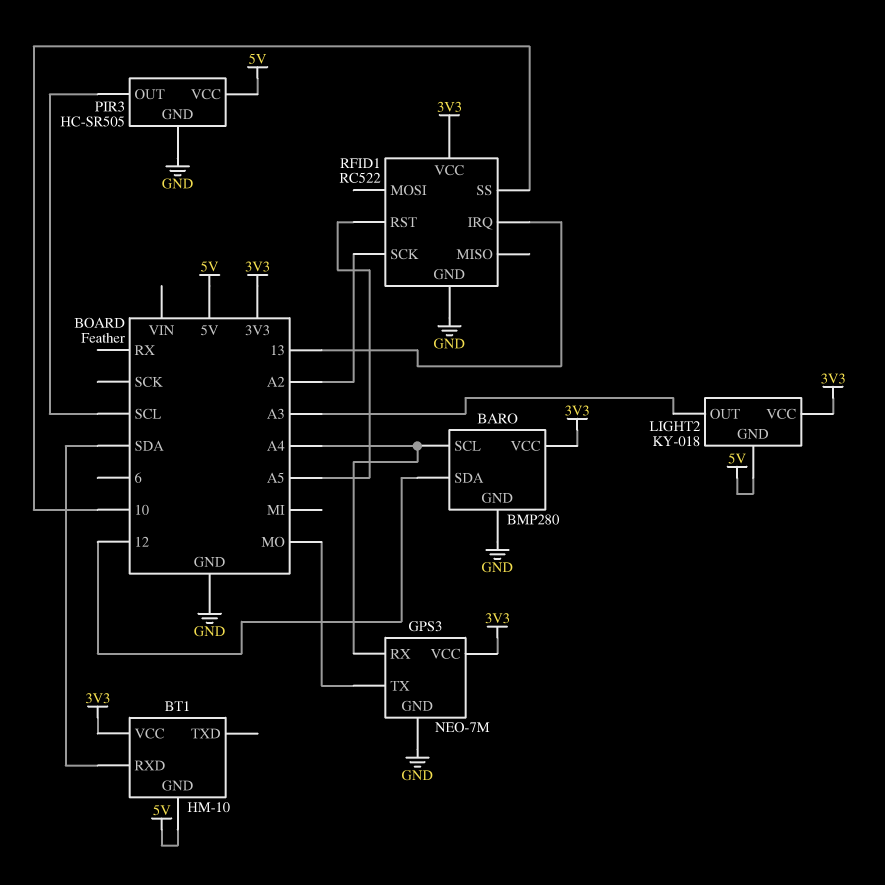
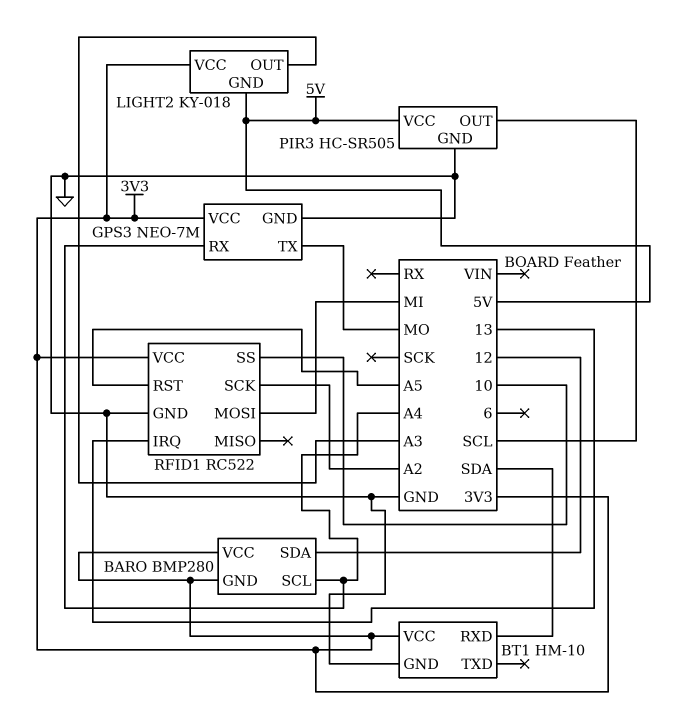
BARO pin GND: GND -> 3V3
BT1 pin GND: 5V -> GND
RFID1 pin MOSI: none -> MI

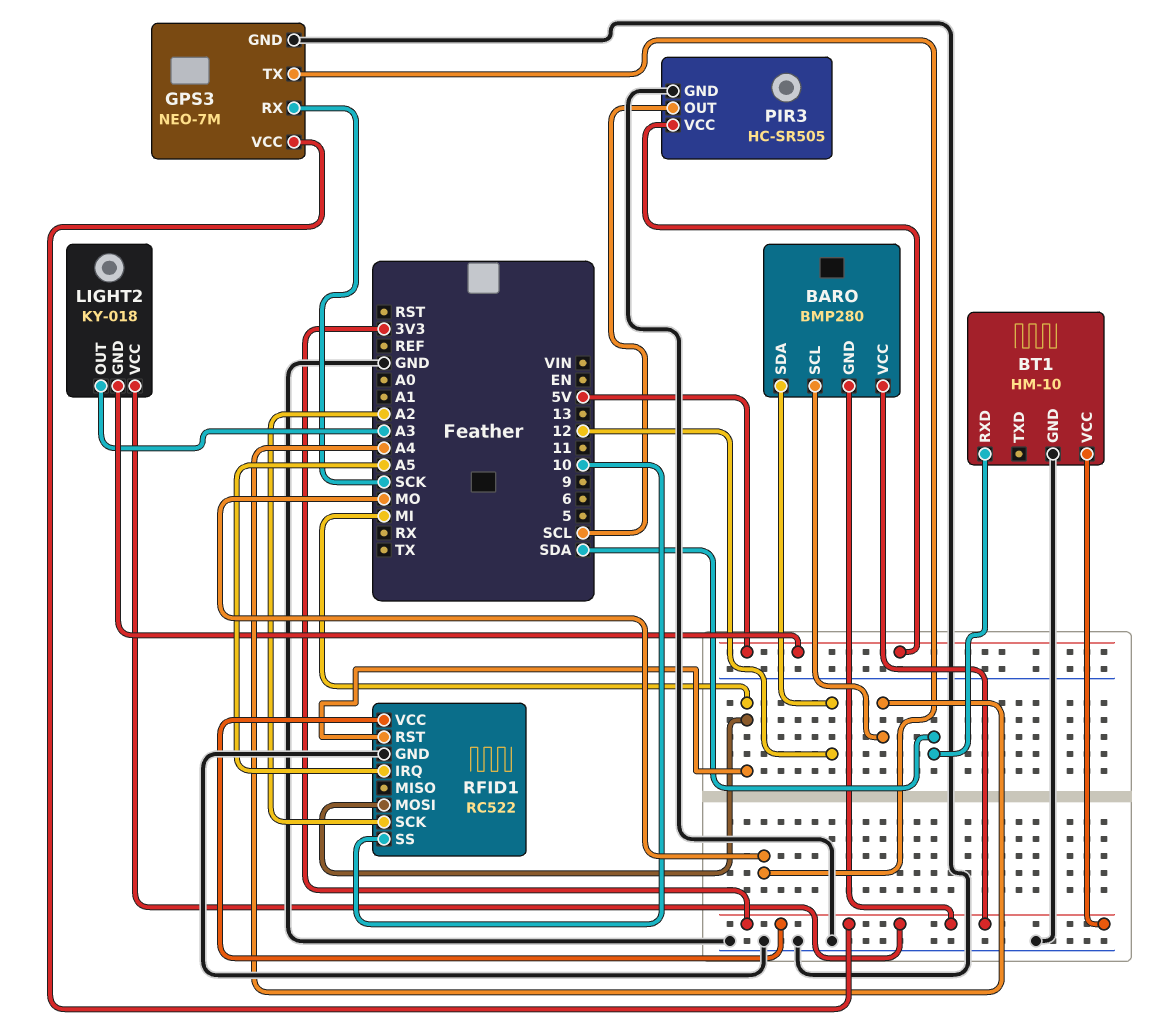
GPS3 pin RX: A4 -> SCK
RFID1 pin IRQ: 13 -> A5
RFID1 pin RST: A5 -> MI

